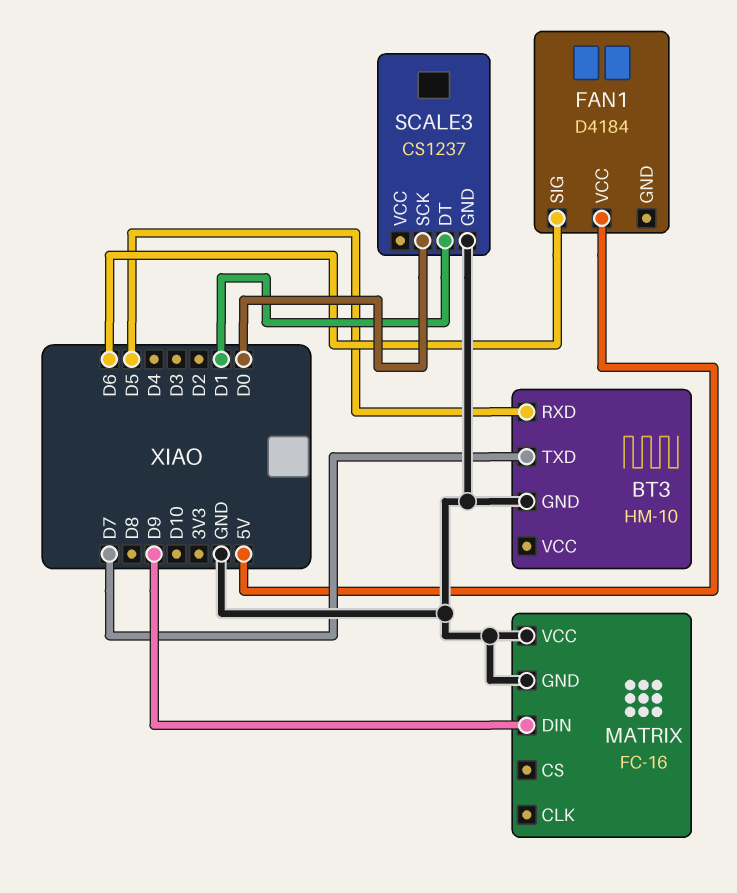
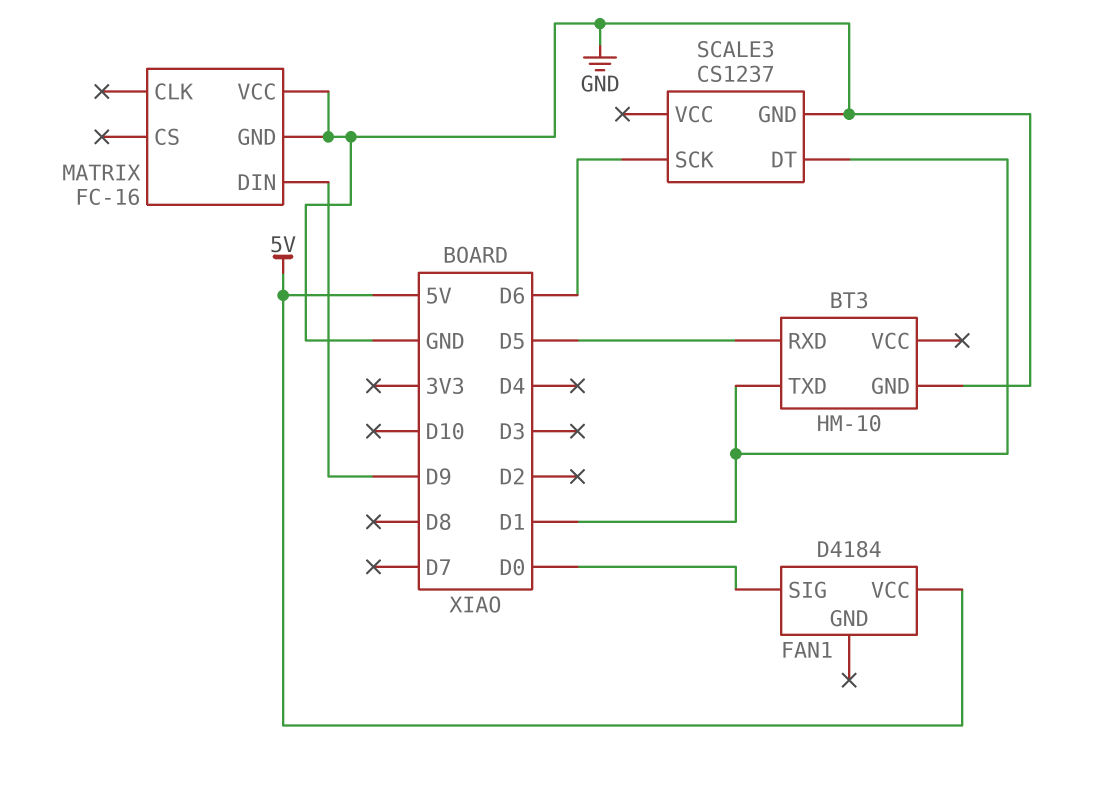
BT3 pin TXD: D7 -> D1
FAN1 pin SIG: D6 -> D0
SCALE3 pin SCK: D0 -> D6

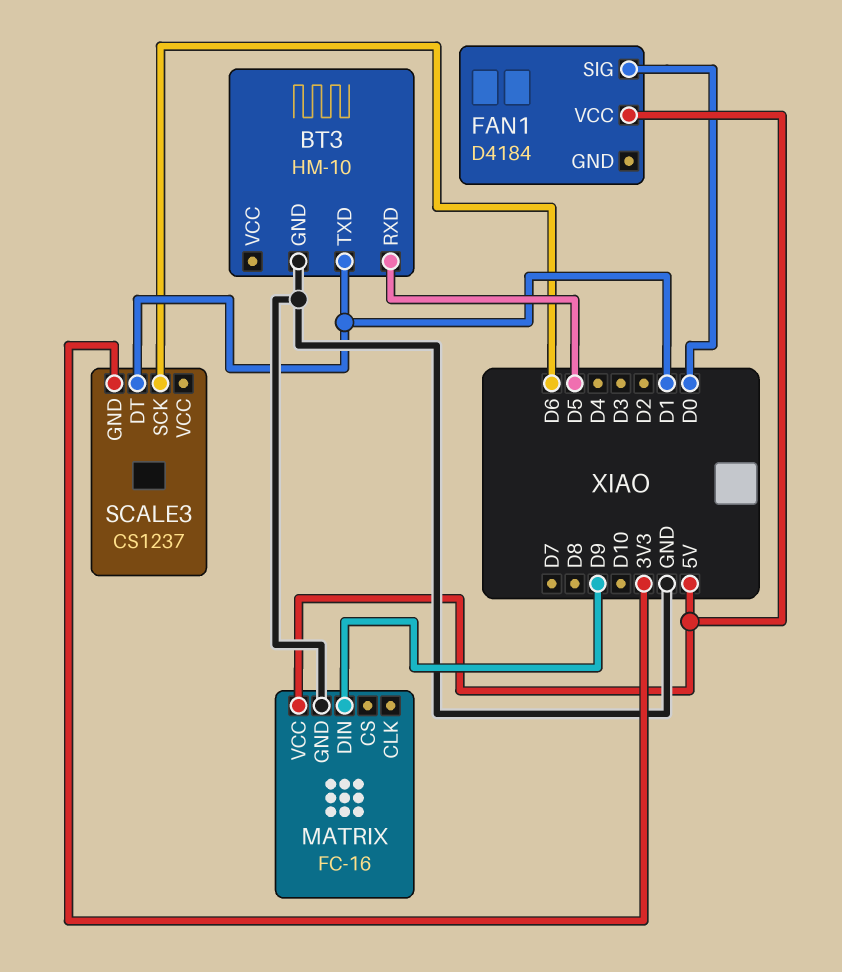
MATRIX pin VCC: GND -> 5V
SCALE3 pin GND: GND -> 3V3

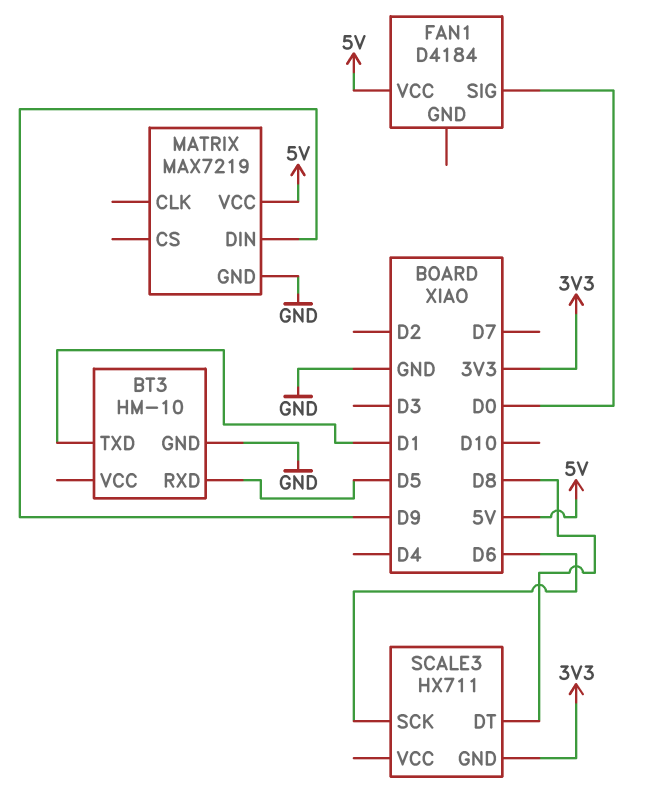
MATRIX: FC-16 -> MAX7219
SCALE3: CS1237 -> HX711
SCALE3 pin DT: D1 -> D8

